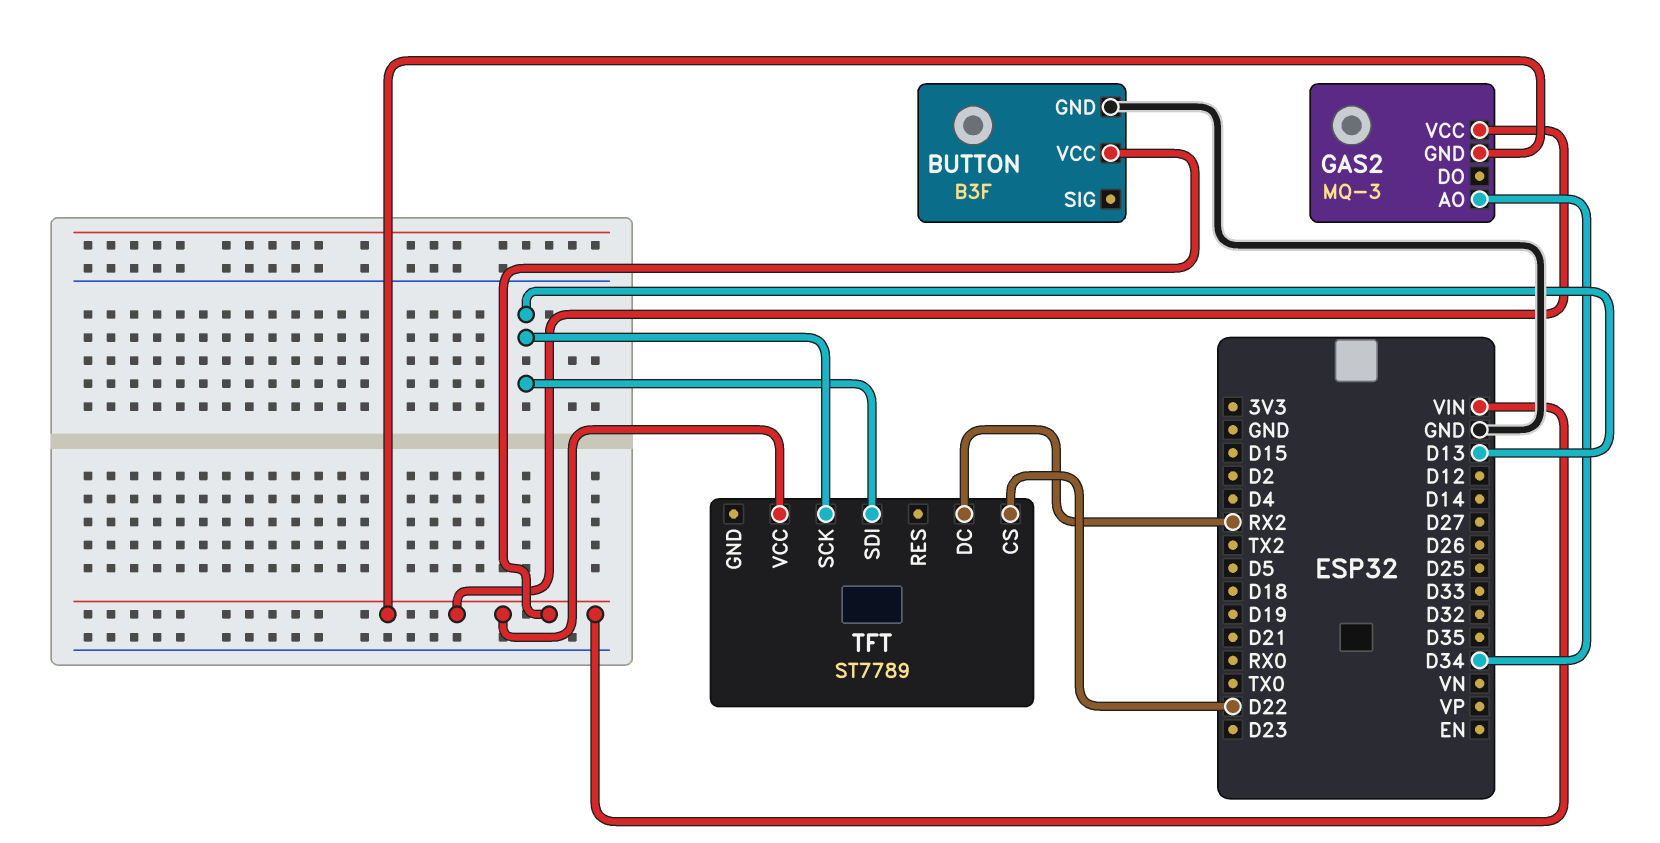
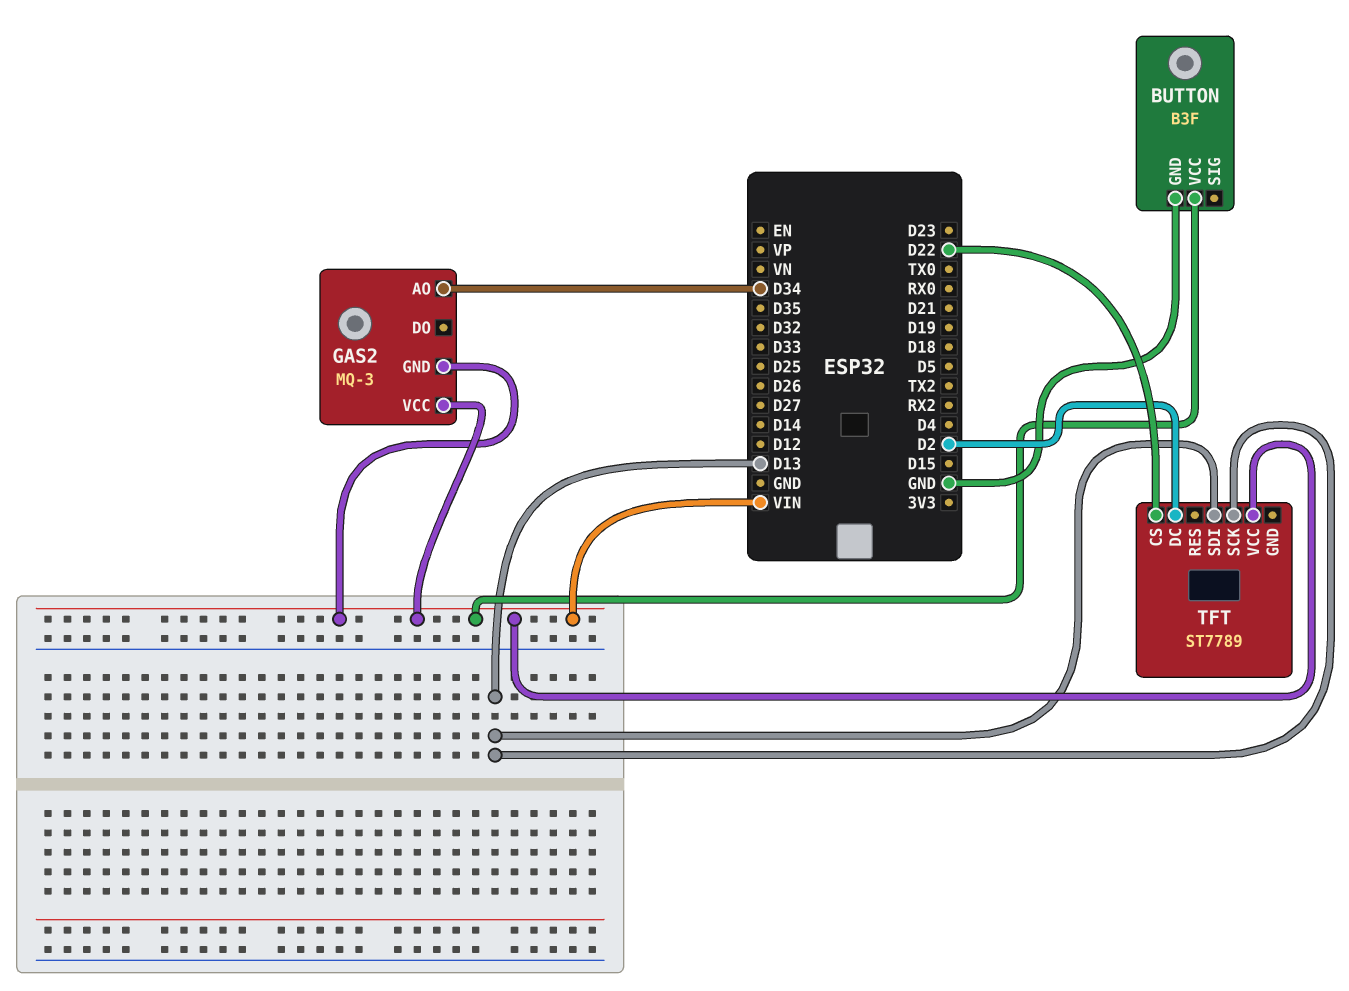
TFT pin DC: RX2 -> D2

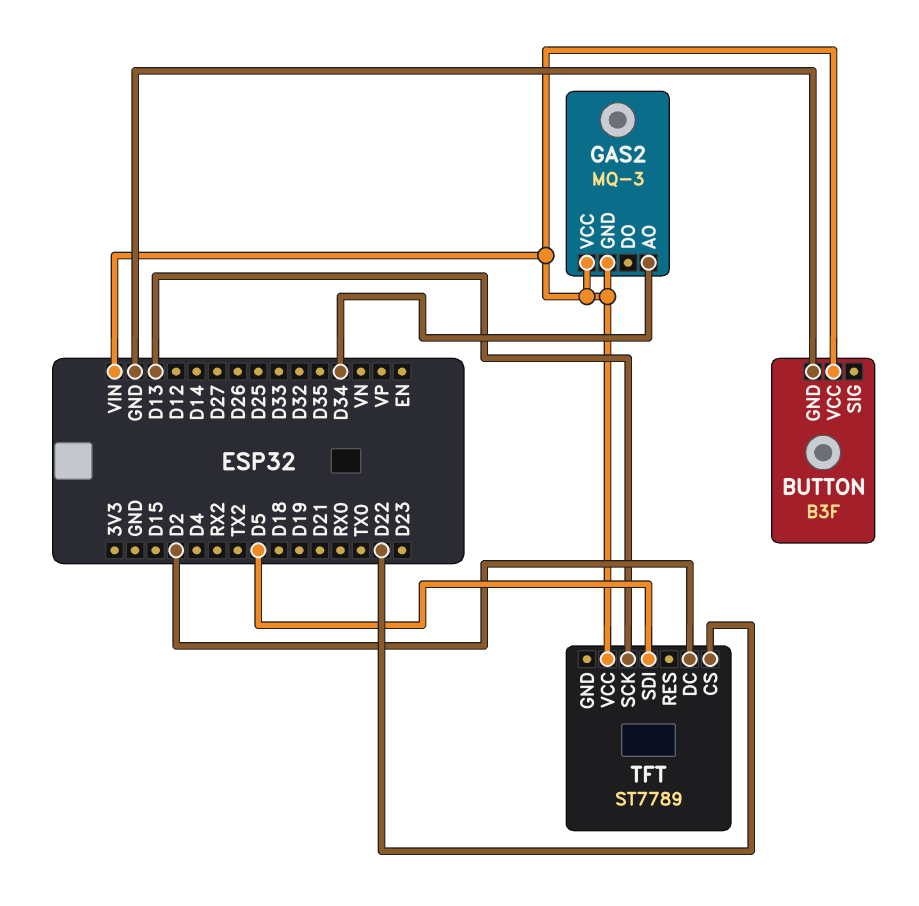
TFT pin SDI: D13 -> D5

